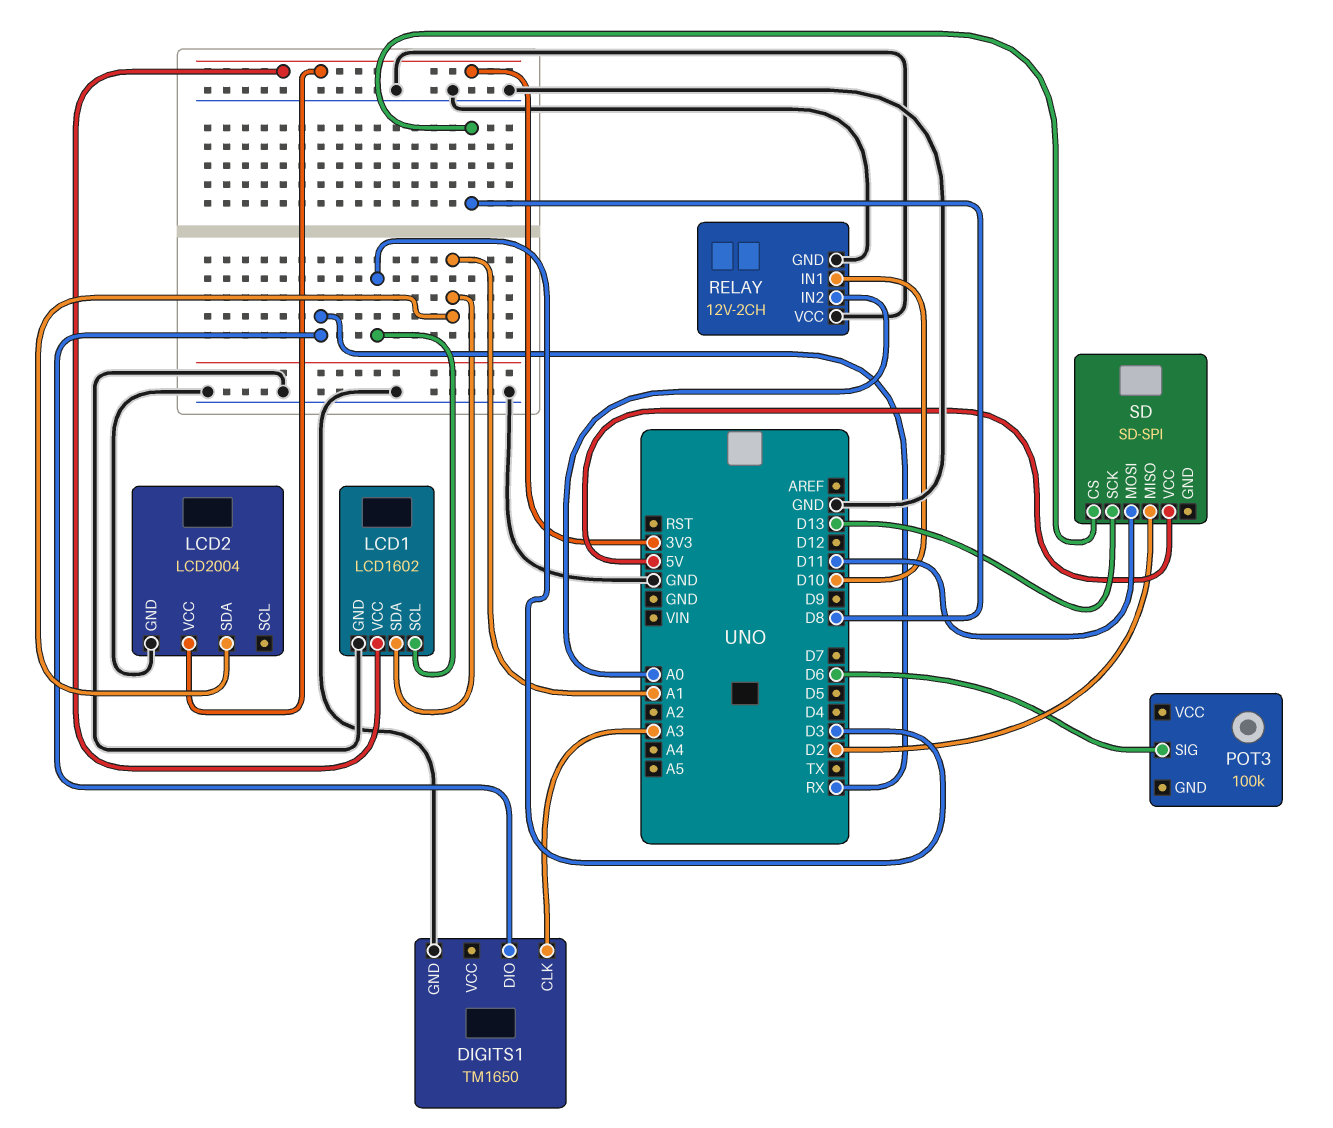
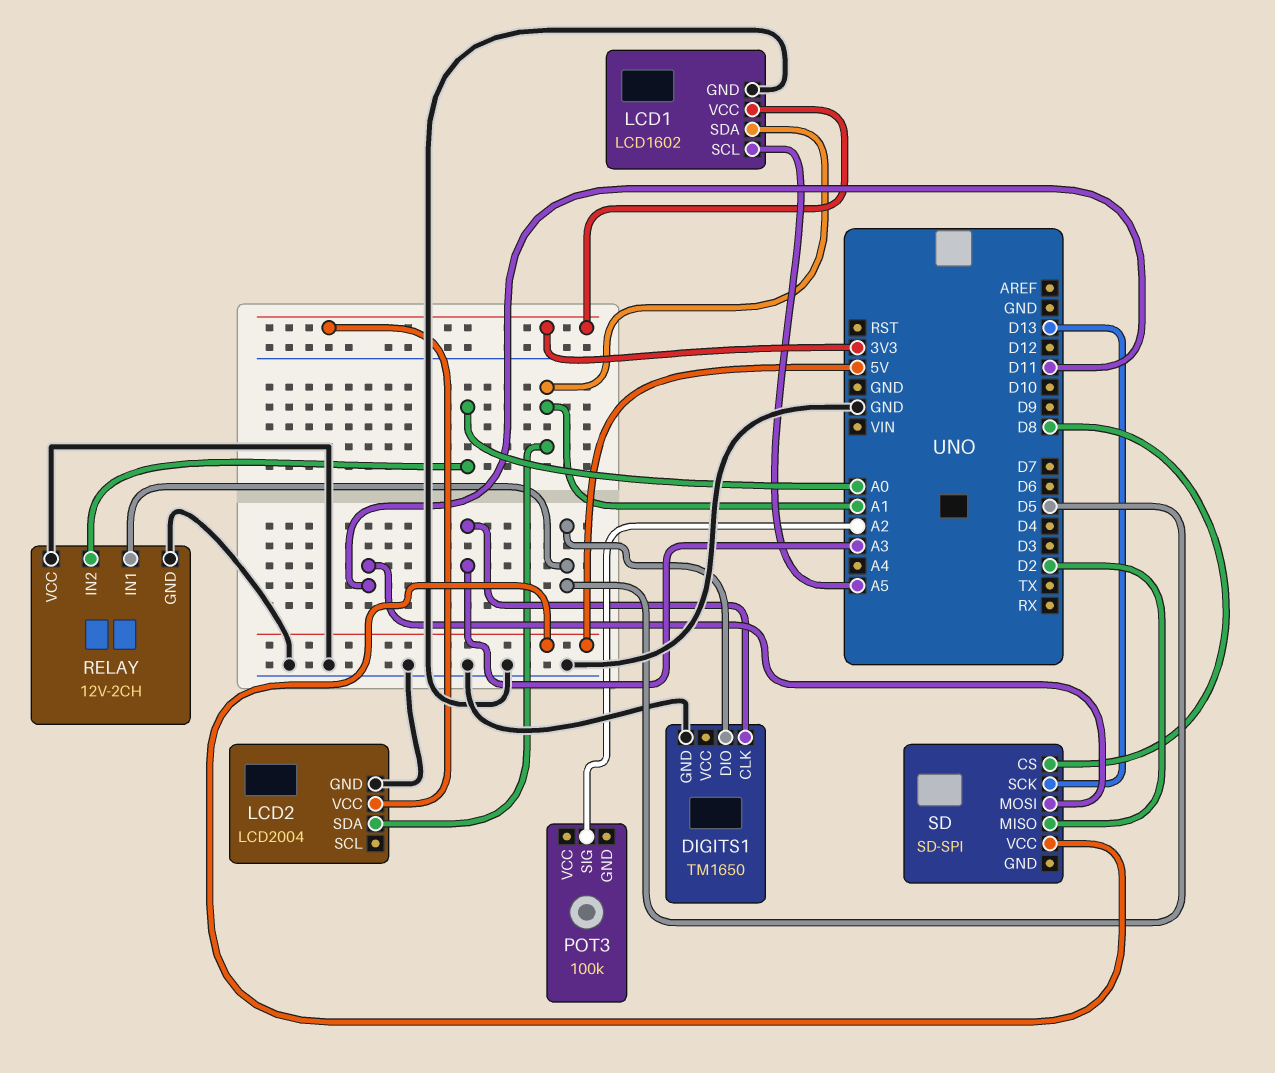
DIGITS1 pin DIO: RX -> D5
LCD1 pin SCL: D3 -> A5
POT3 pin SIG: D6 -> A2
RELAY pin IN1: D10 -> D5

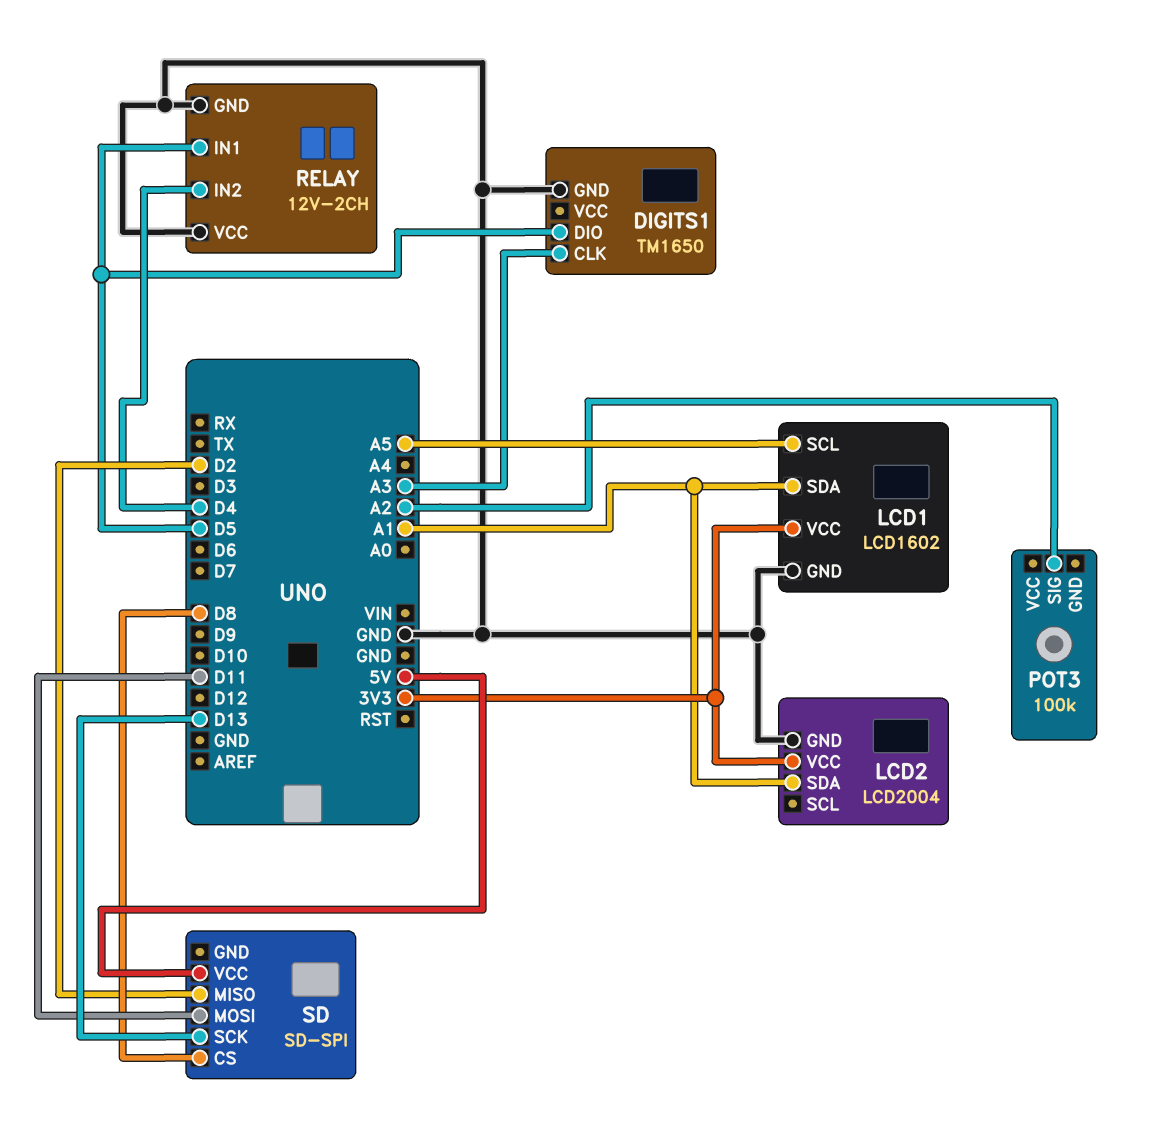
RELAY pin IN2: A0 -> D4

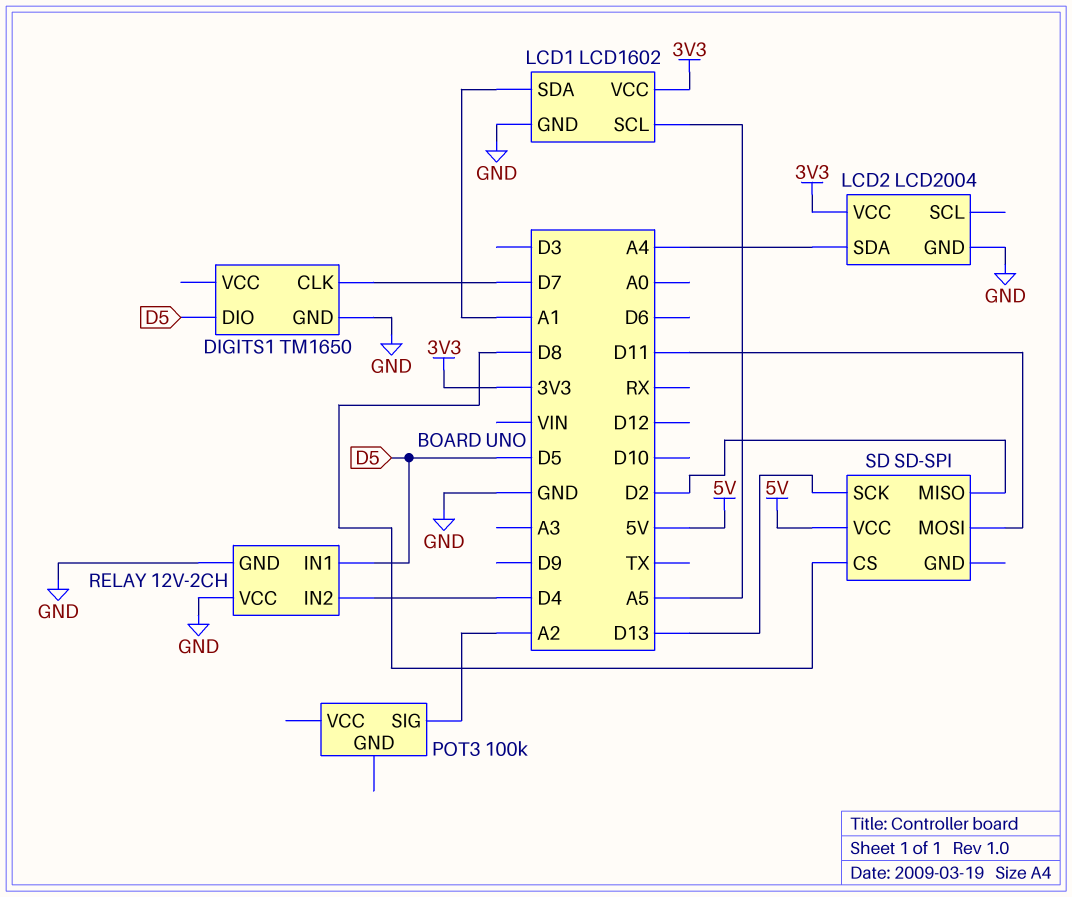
DIGITS1 pin CLK: A3 -> D7
LCD2 pin SDA: A1 -> A4

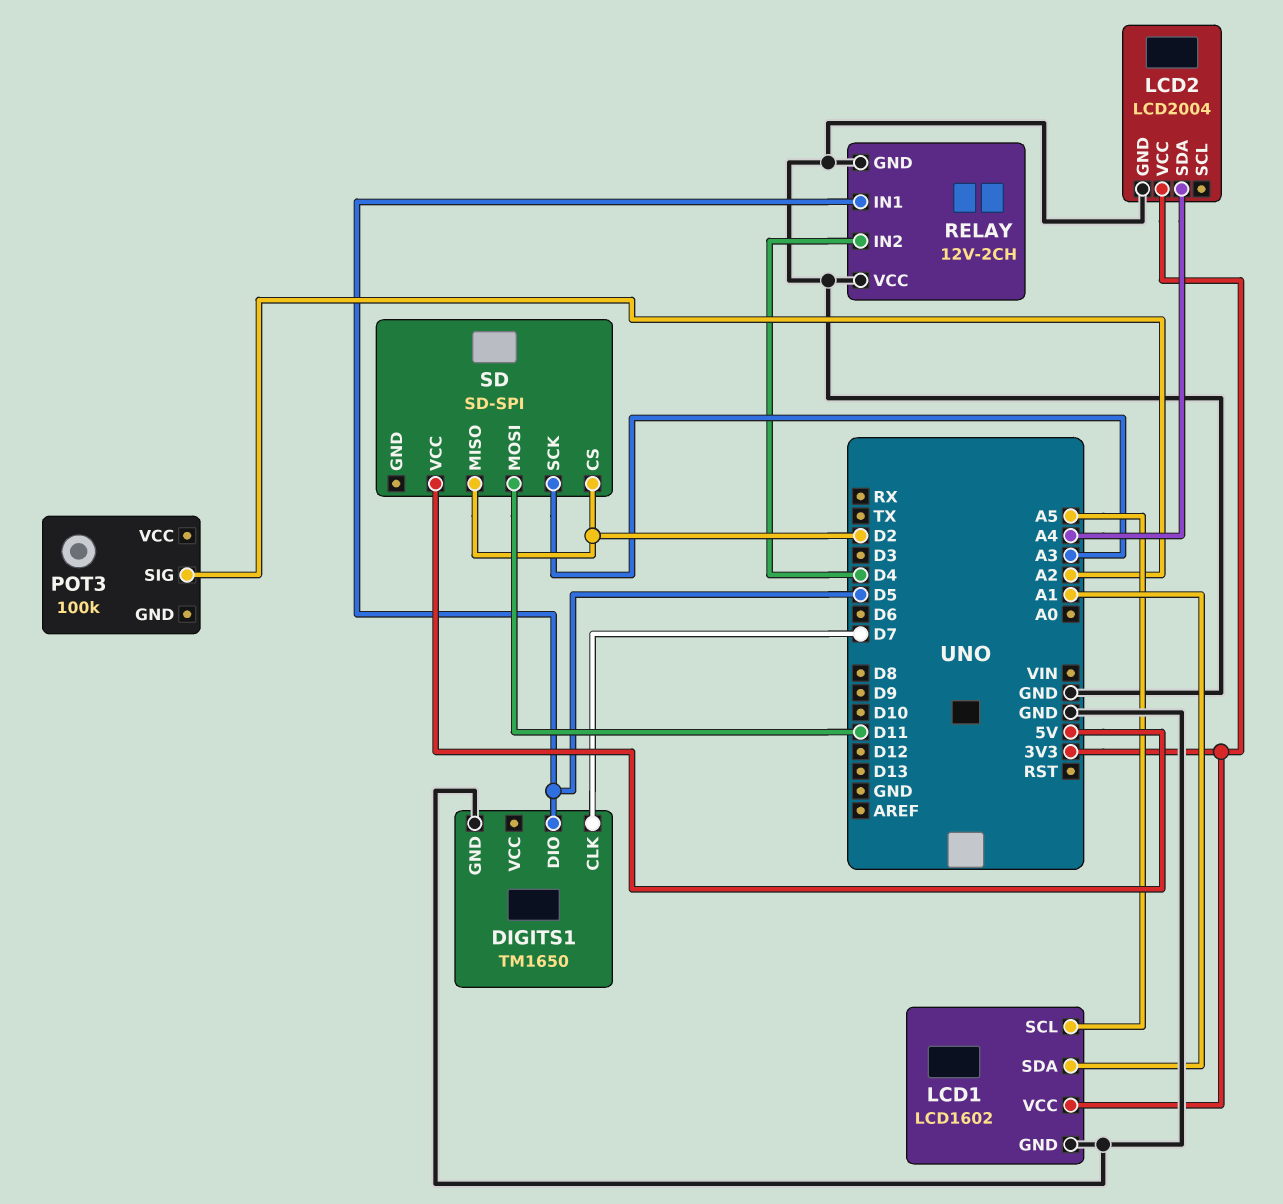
SD pin CS: D8 -> D2
SD pin SCK: D13 -> A3

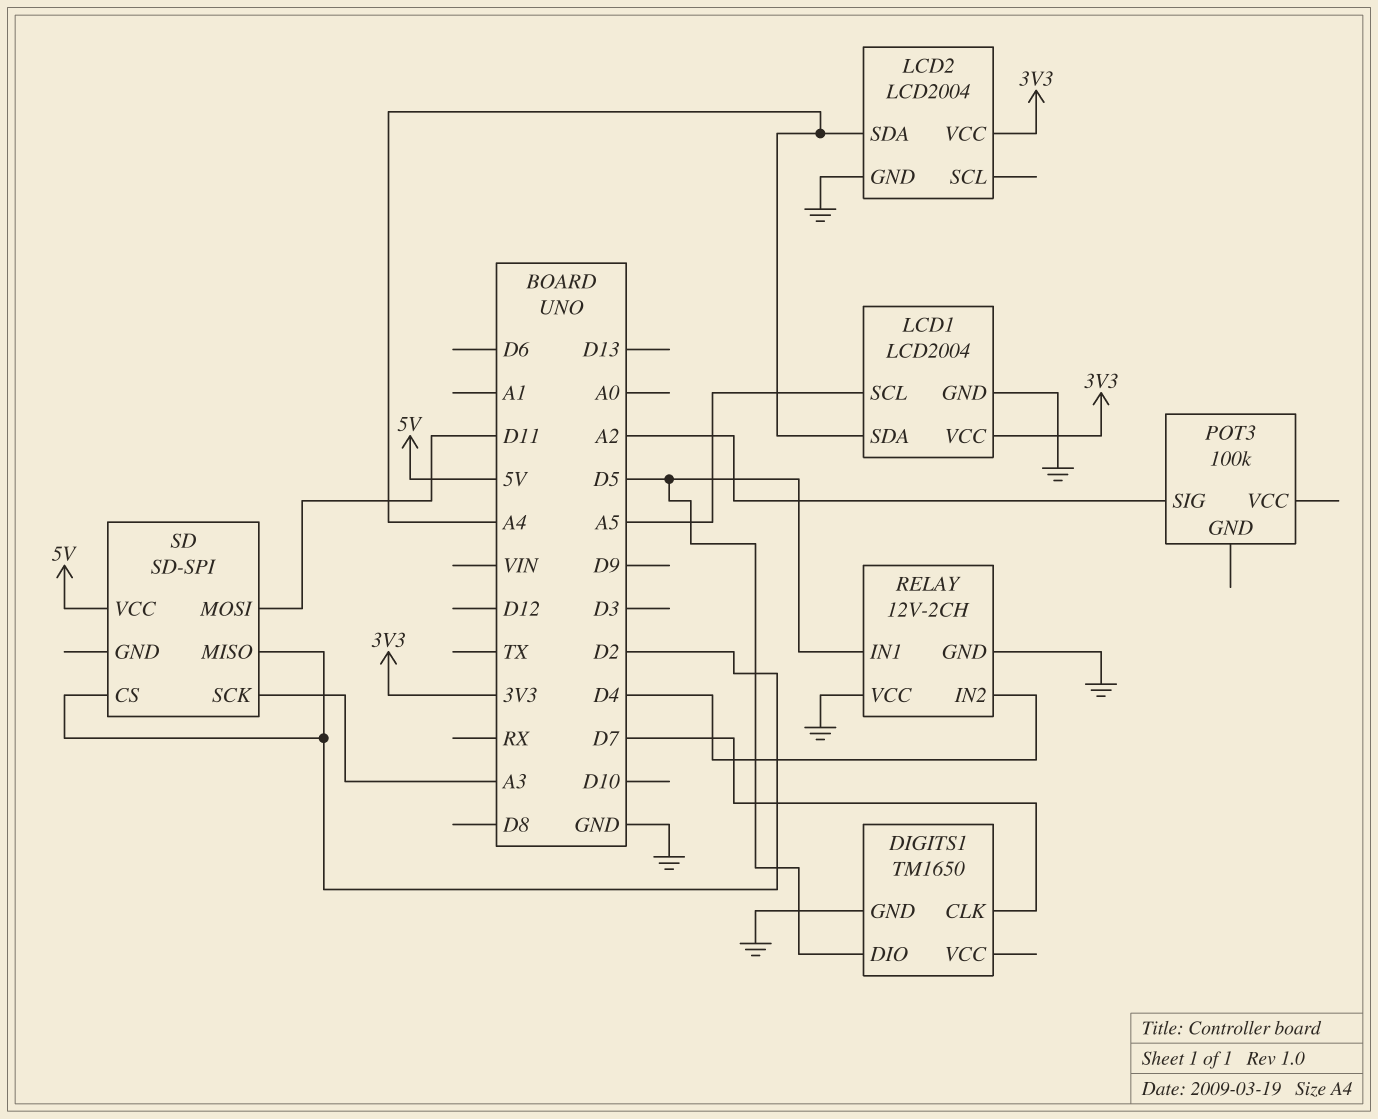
LCD1: LCD1602 -> LCD2004
LCD1 pin SDA: A1 -> A4

